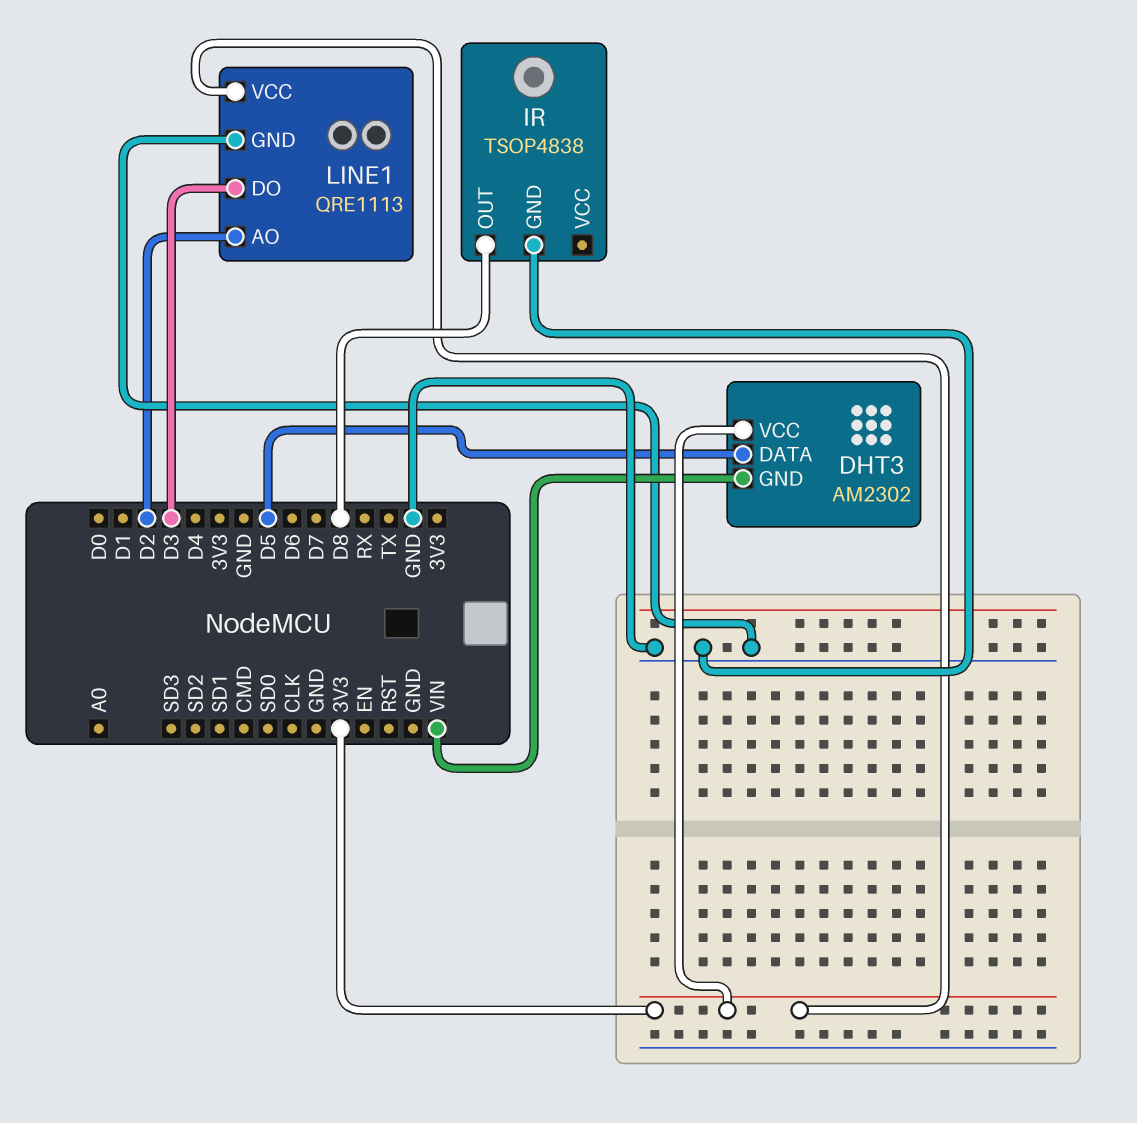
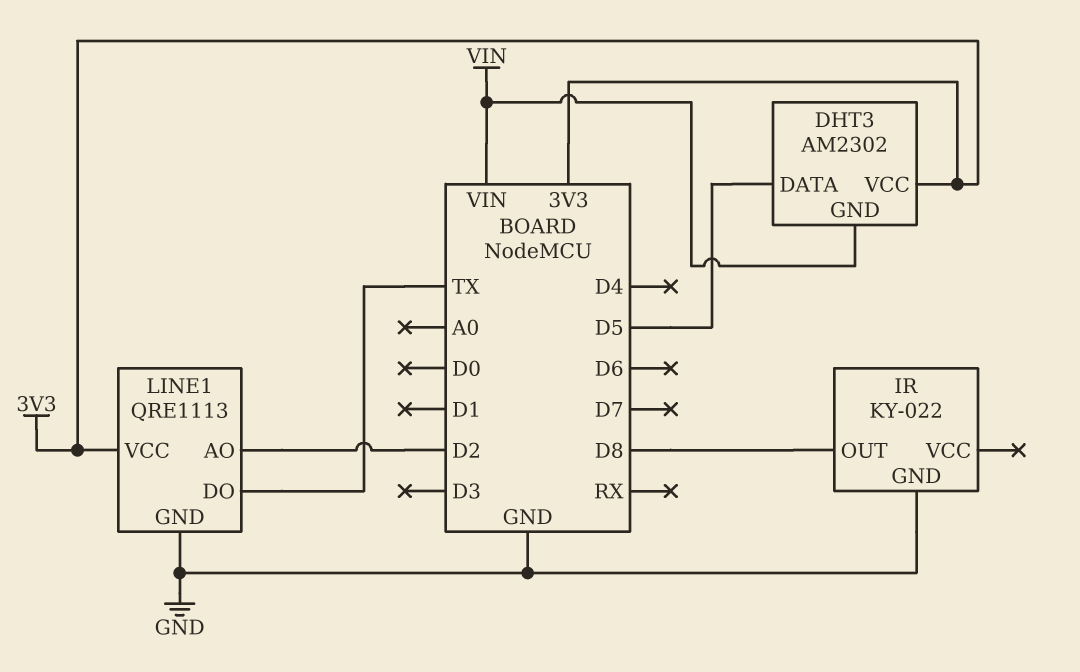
IR: TSOP4838 -> KY-022
LINE1 pin DO: D3 -> TX

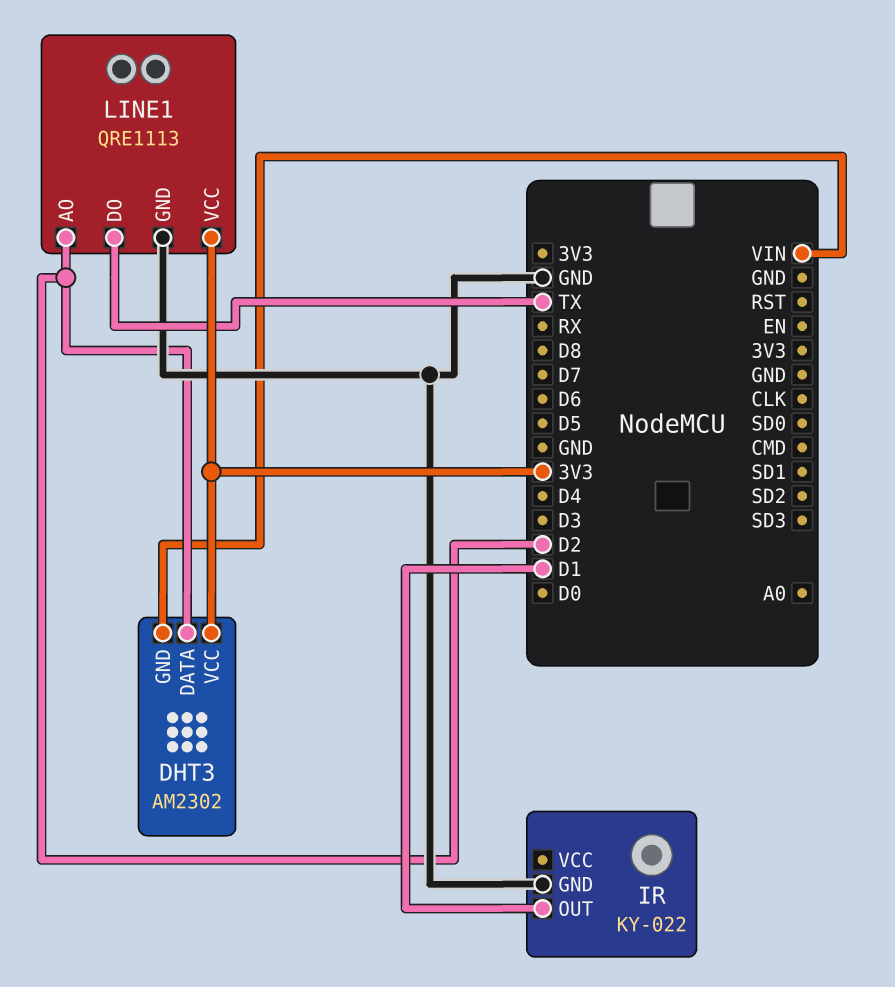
DHT3 pin DATA: D5 -> D2
IR pin OUT: D8 -> D1

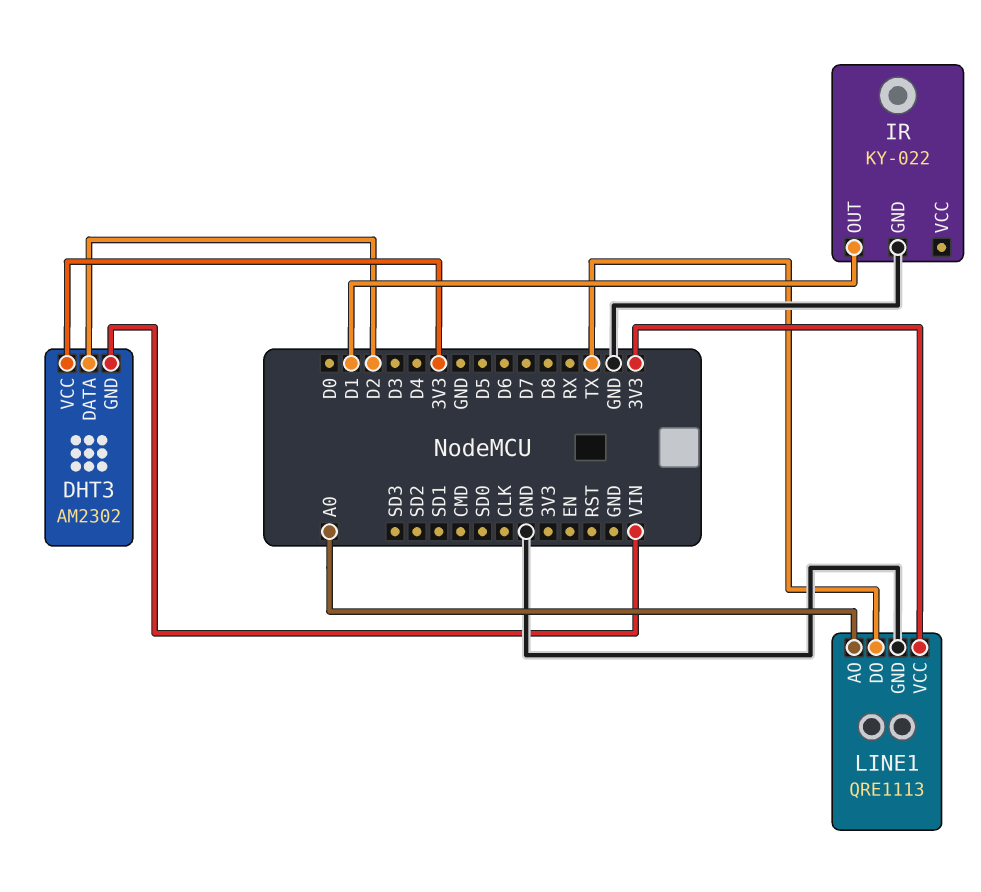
LINE1 pin AO: D2 -> A0

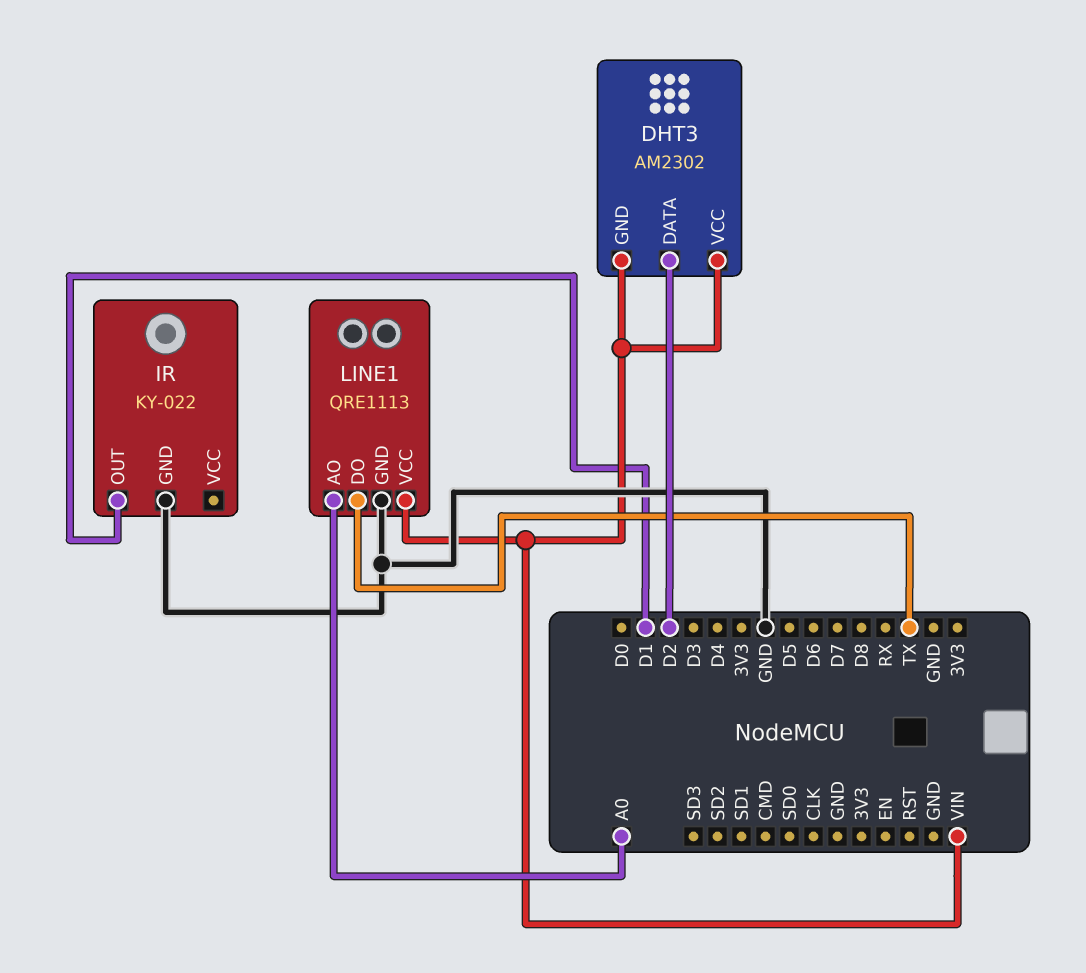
DHT3 pin VCC: 3V3 -> VIN
LINE1 pin VCC: 3V3 -> VIN

